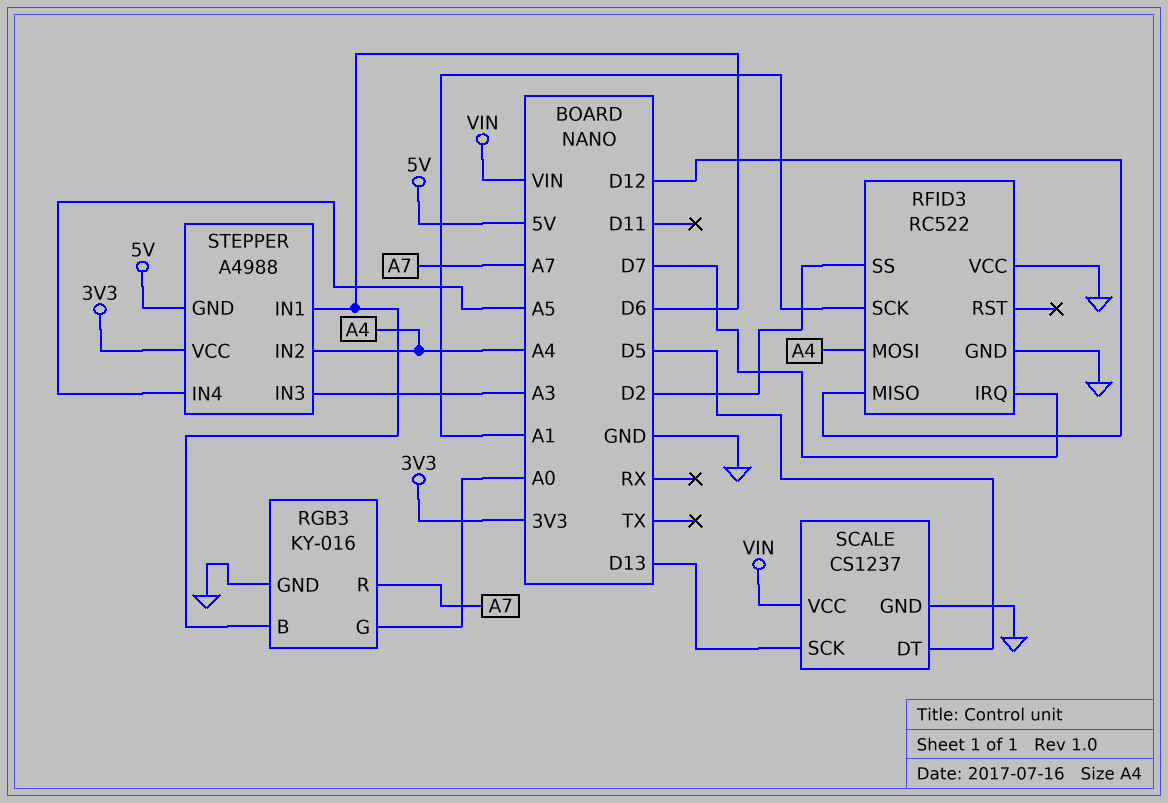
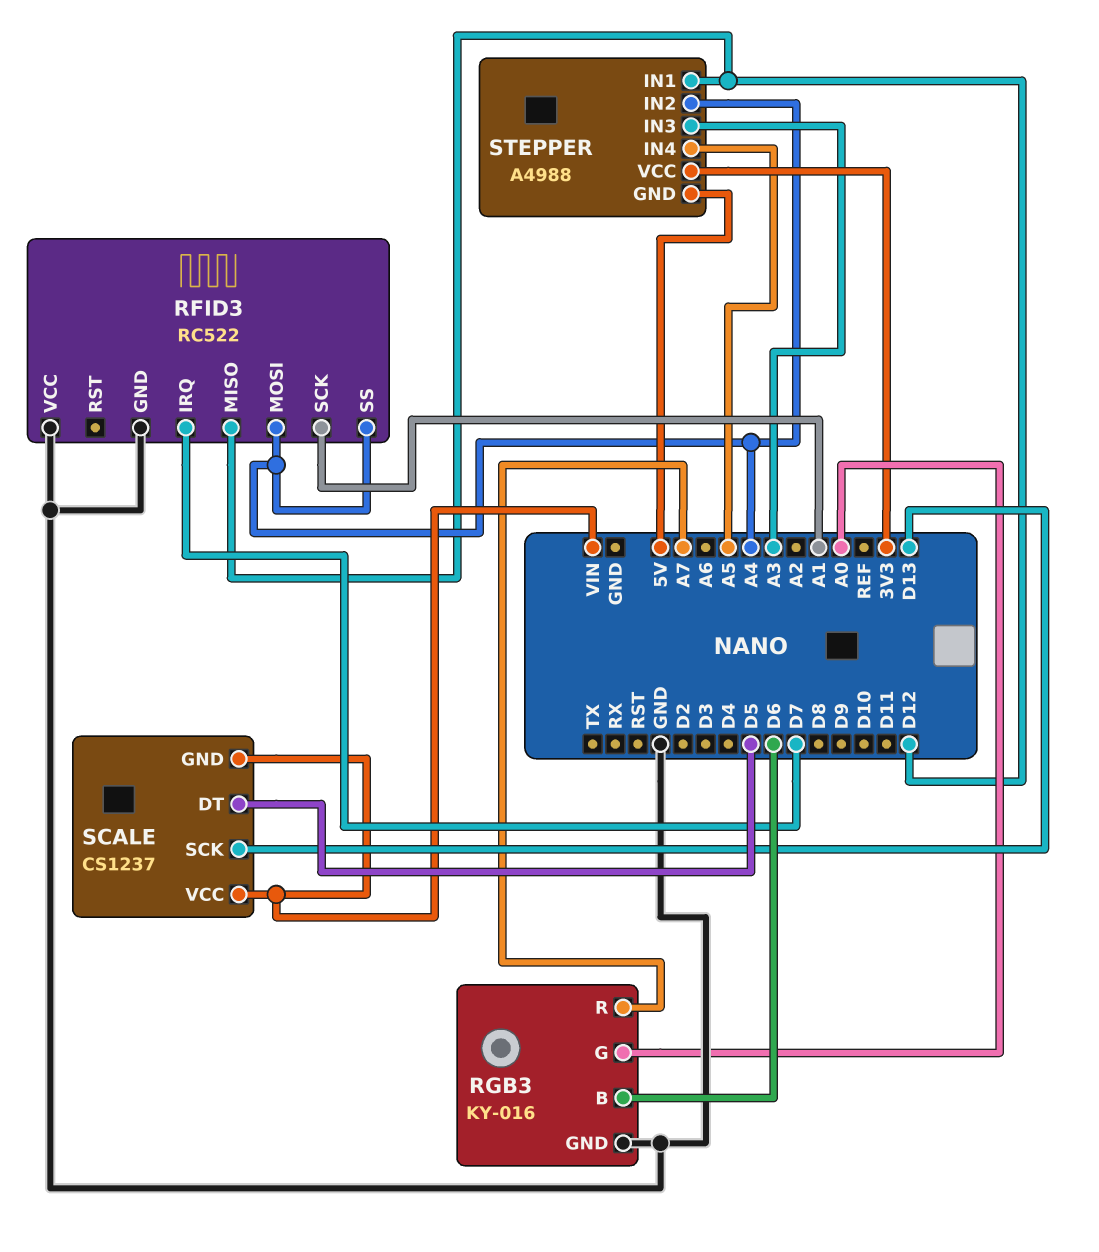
RFID3 pin SS: D2 -> A4
SCALE pin GND: GND -> VIN
STEPPER pin IN1: D6 -> D12

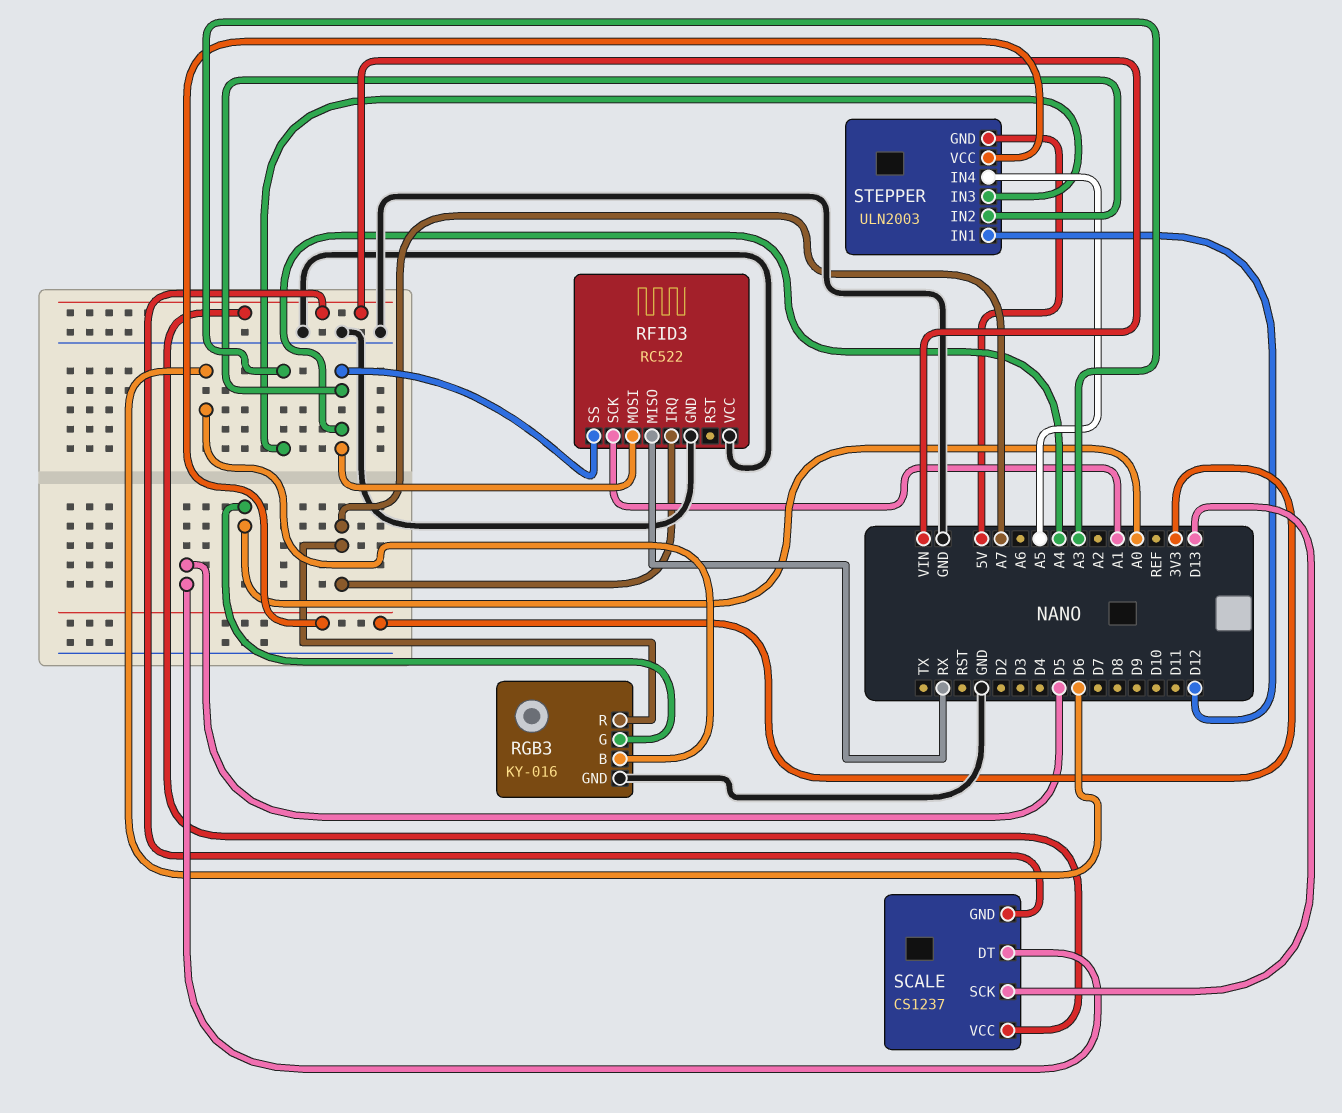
RFID3 pin IRQ: D7 -> A7
RFID3 pin MISO: D12 -> RX
STEPPER: A4988 -> ULN2003

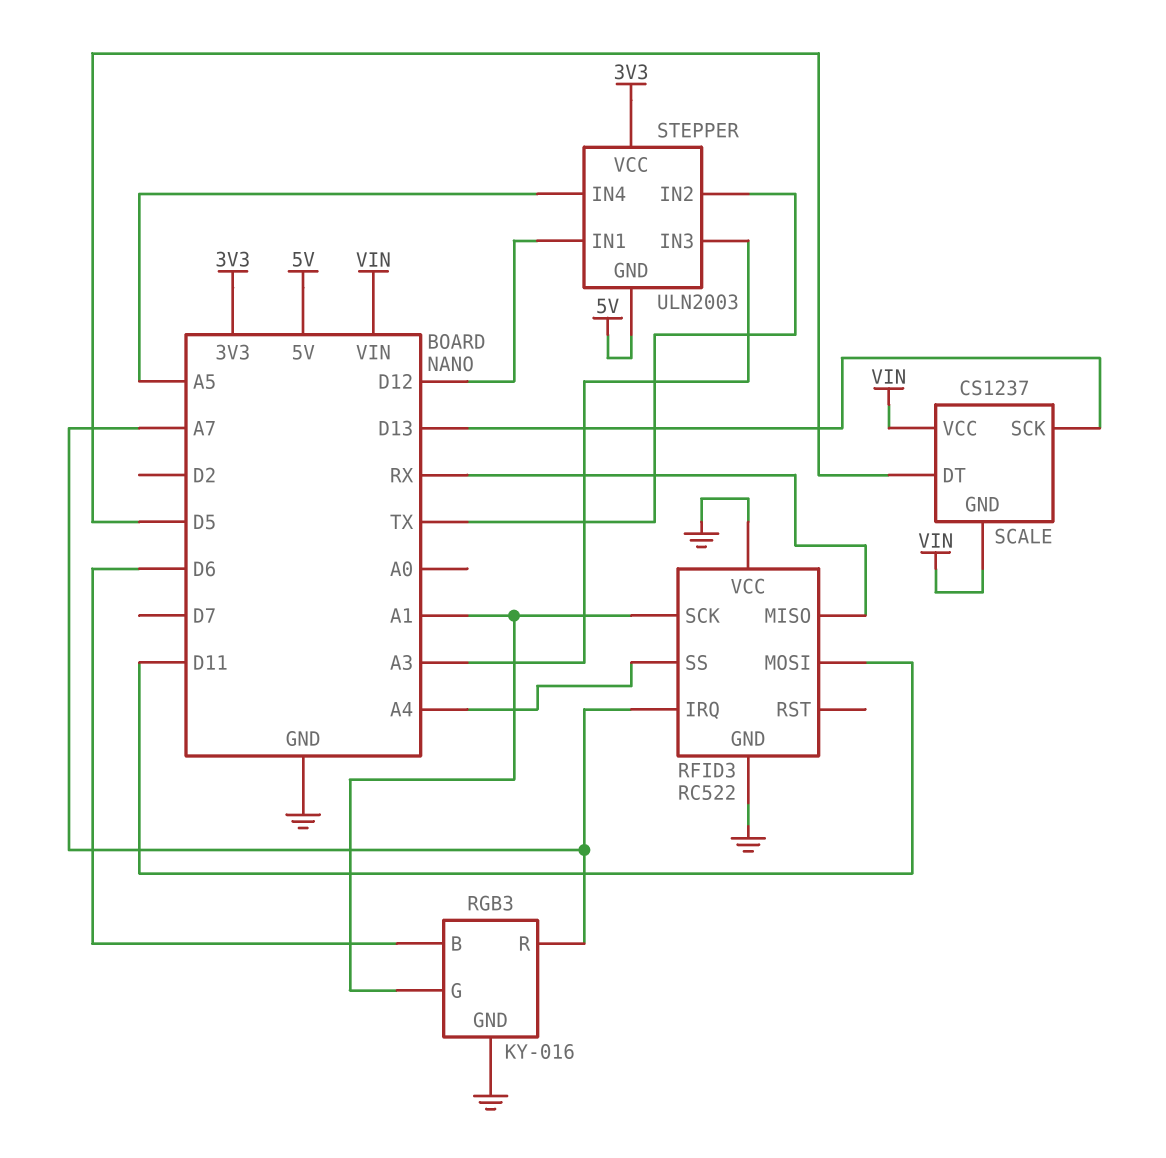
RFID3 pin MOSI: A4 -> D11
RGB3 pin G: A0 -> A1
STEPPER pin IN2: A4 -> TX

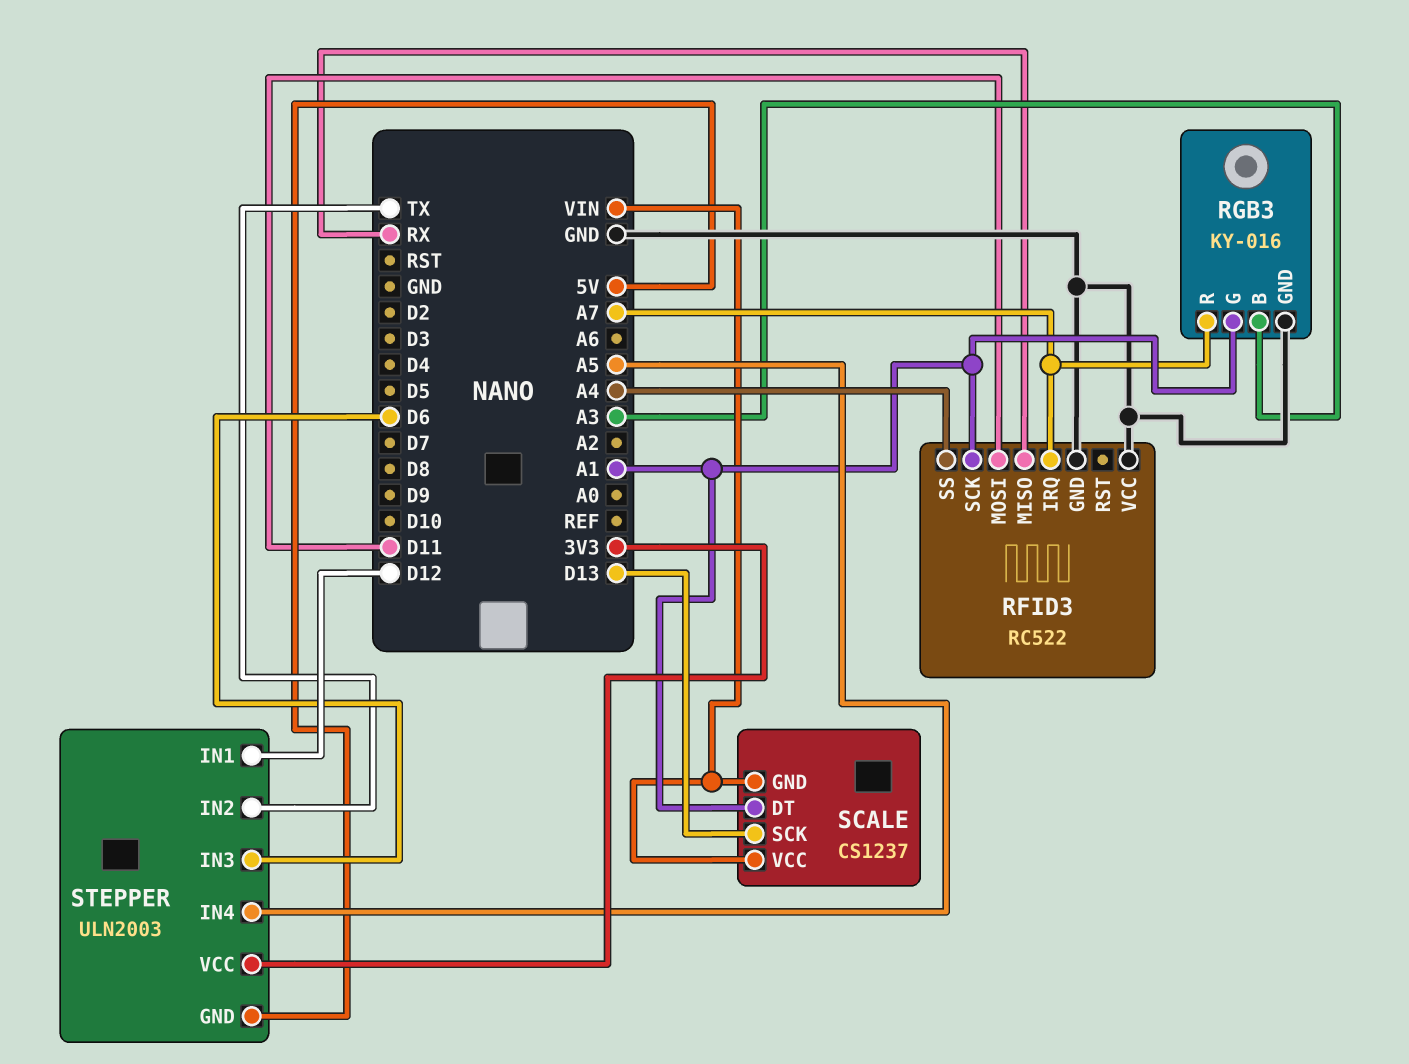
RGB3 pin B: D6 -> A3
SCALE pin DT: D5 -> A1
STEPPER pin IN3: A3 -> D6

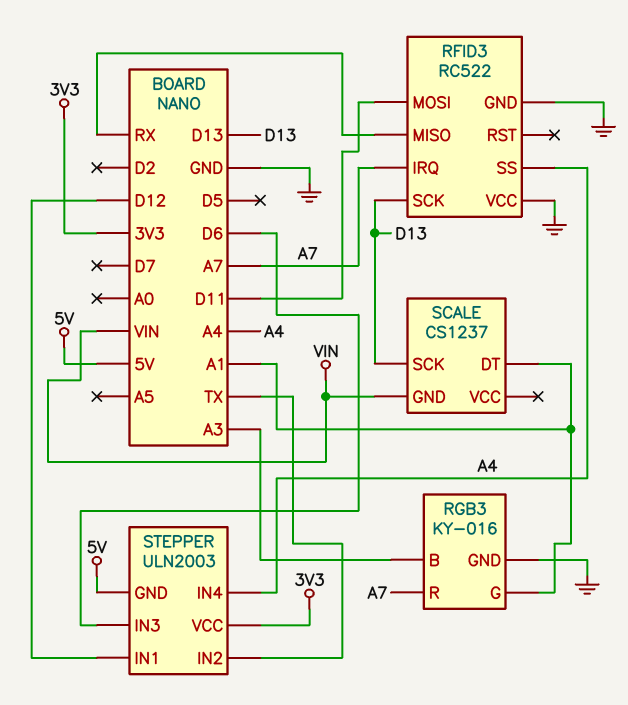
RFID3 pin SCK: A1 -> D13
SCALE pin VCC: VIN -> none
STEPPER pin IN4: A5 -> A4

